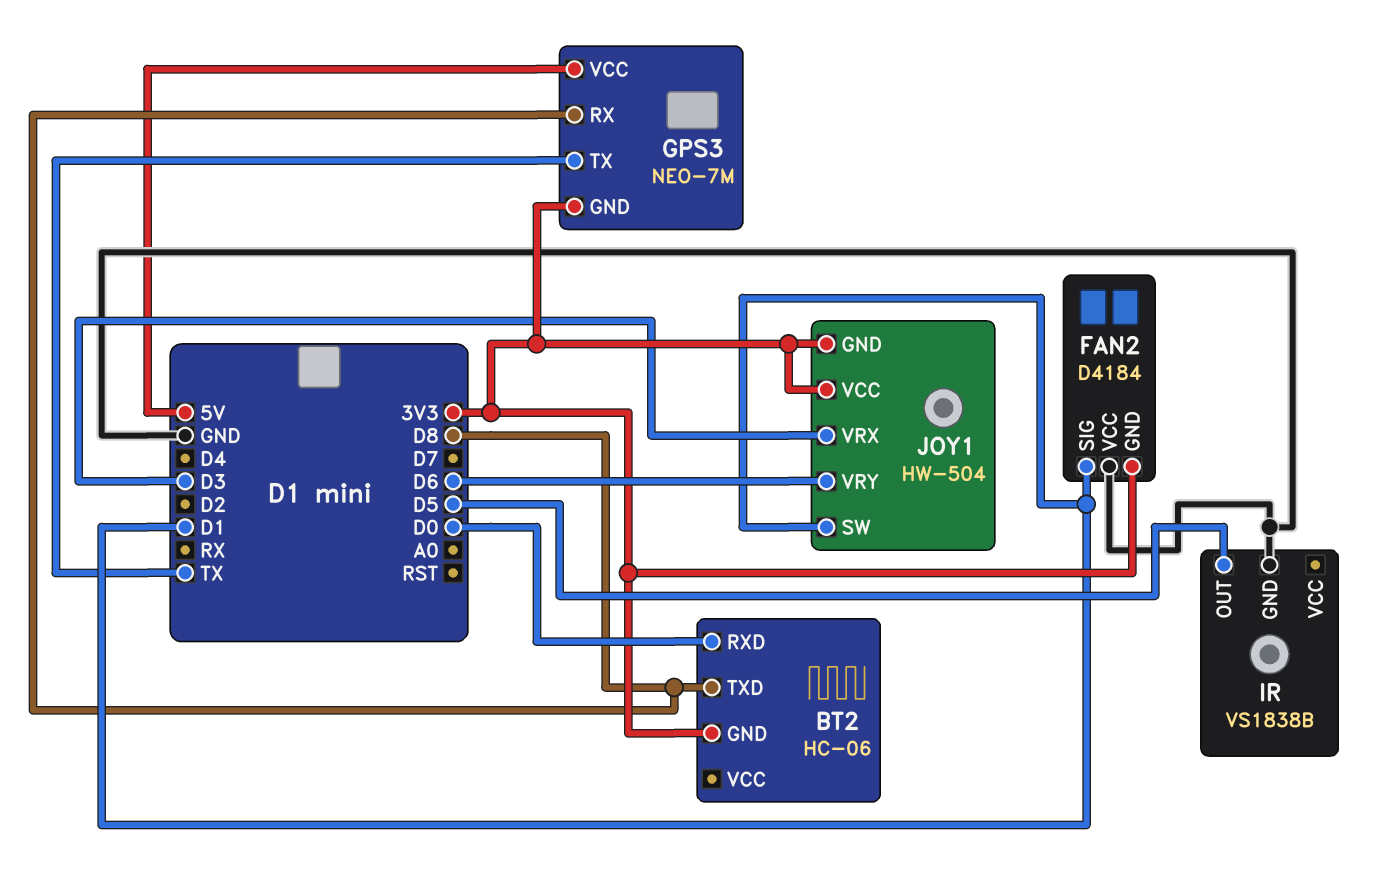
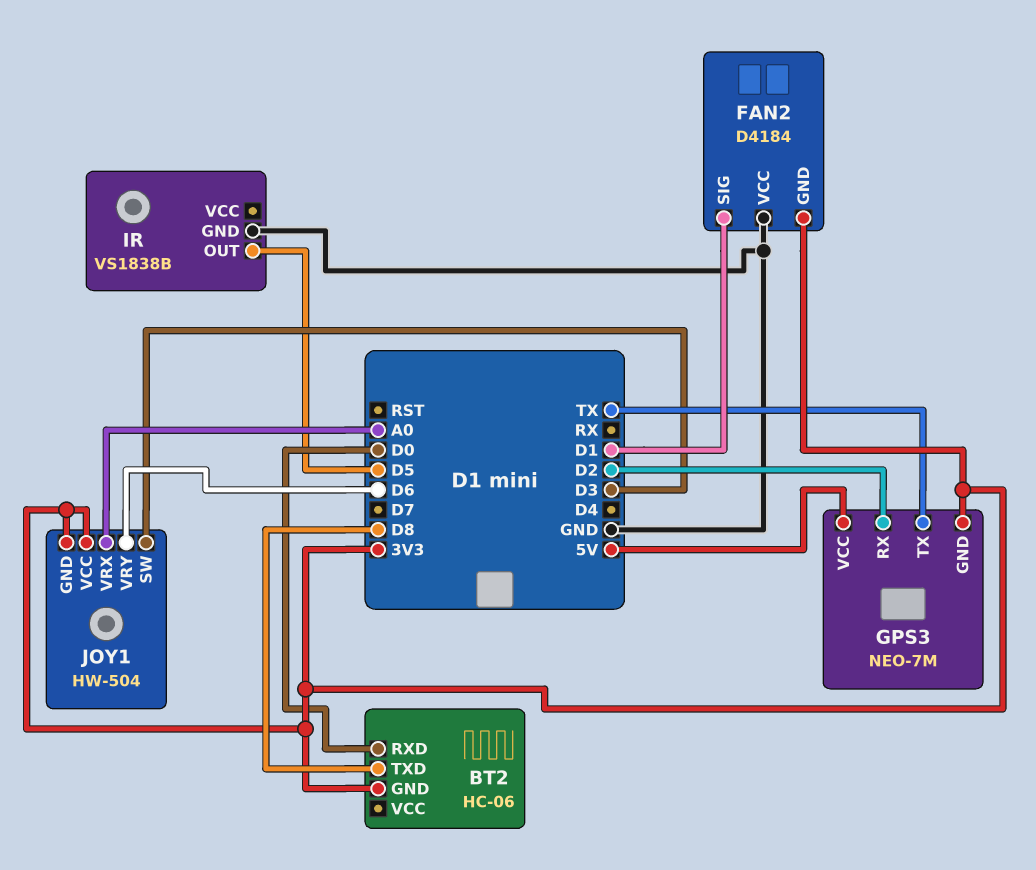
GPS3 pin RX: D8 -> D2
JOY1 pin SW: D1 -> D3
JOY1 pin VRX: D3 -> A0

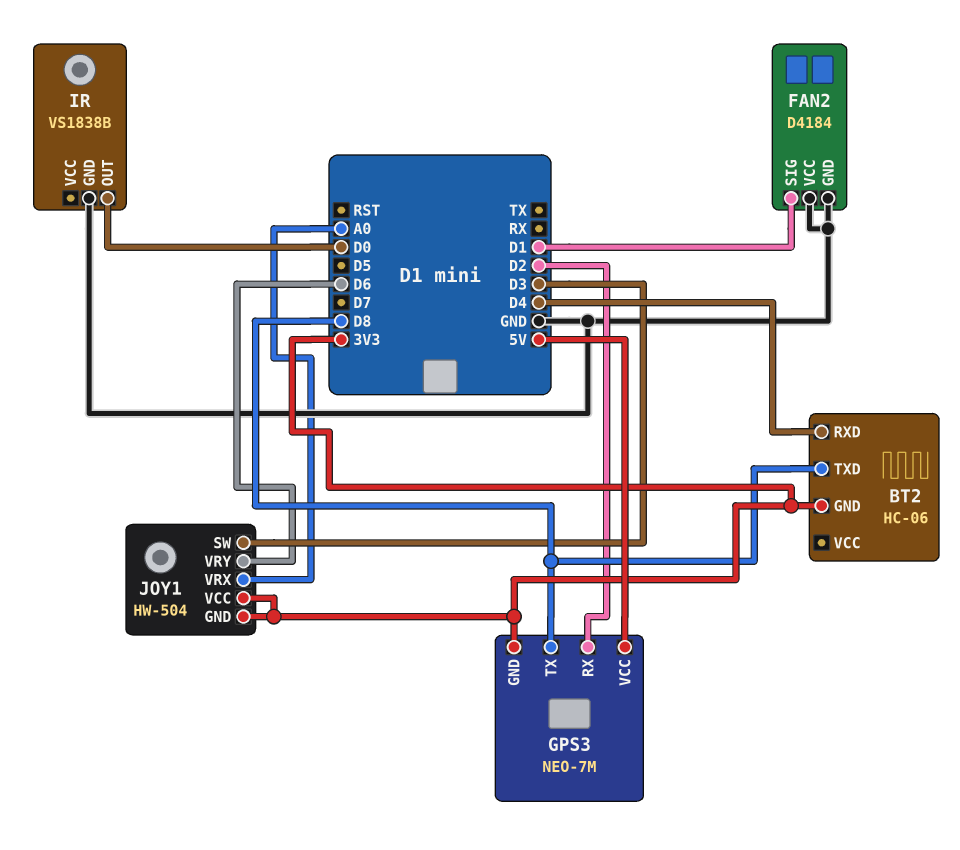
BT2 pin RXD: D0 -> D4
FAN2 pin GND: 3V3 -> GND
GPS3 pin TX: TX -> D8
IR pin OUT: D5 -> D0

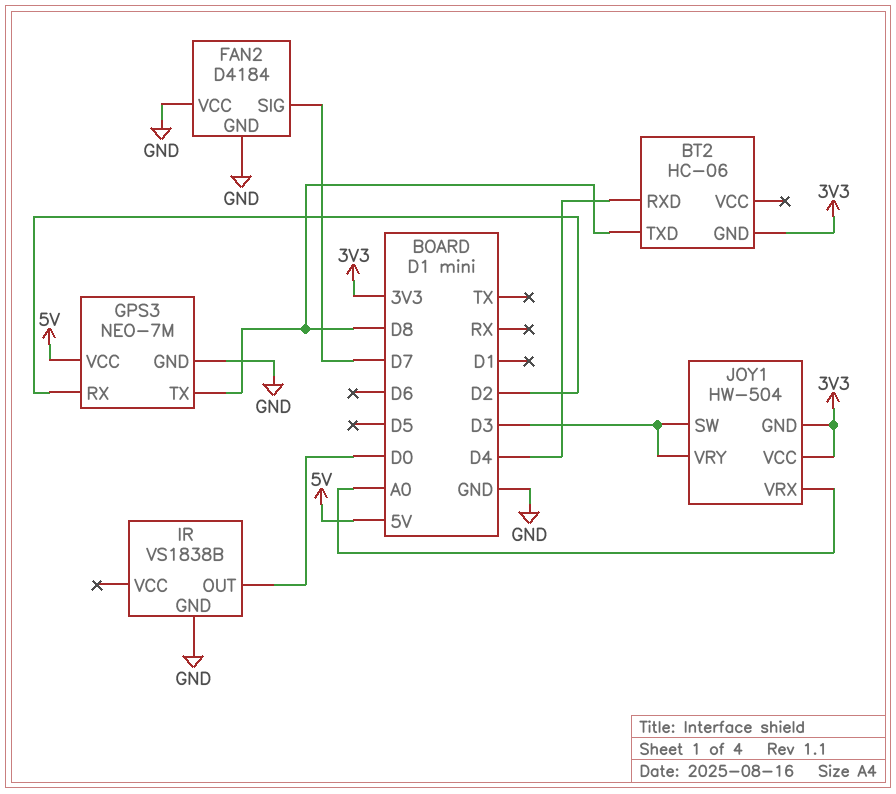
FAN2 pin SIG: D1 -> D7
GPS3 pin GND: 3V3 -> GND
JOY1 pin VRY: D6 -> D3

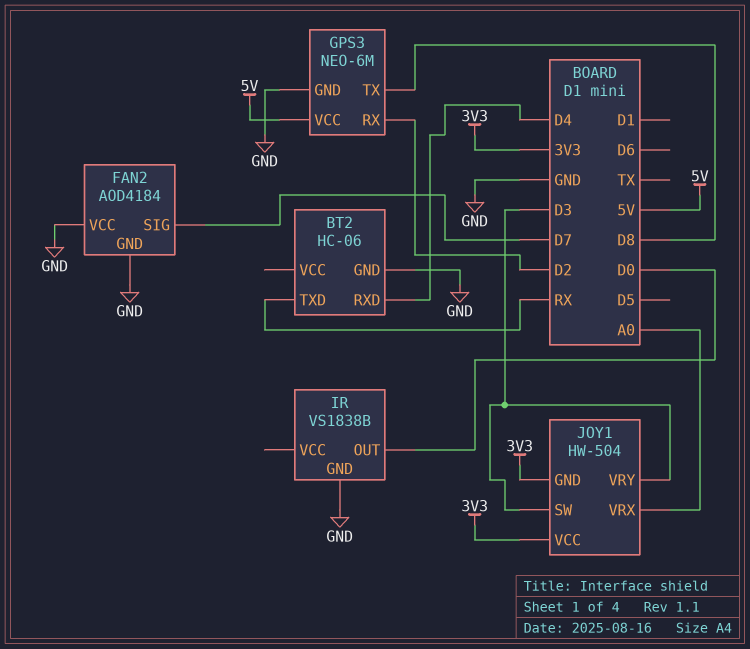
BT2 pin GND: 3V3 -> GND
BT2 pin TXD: D8 -> RX
FAN2: D4184 -> AOD4184
GPS3: NEO-7M -> NEO-6M

